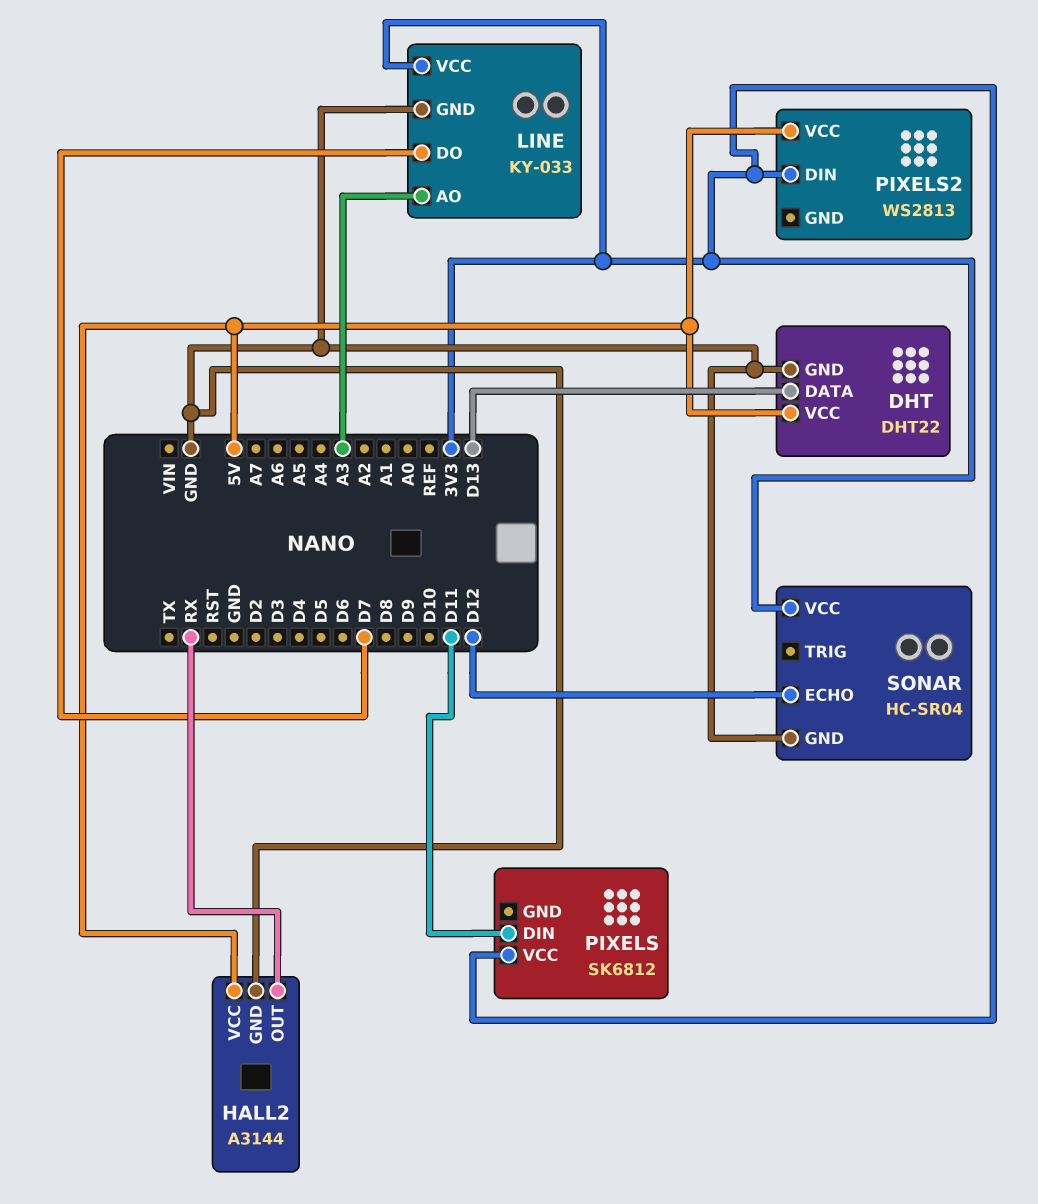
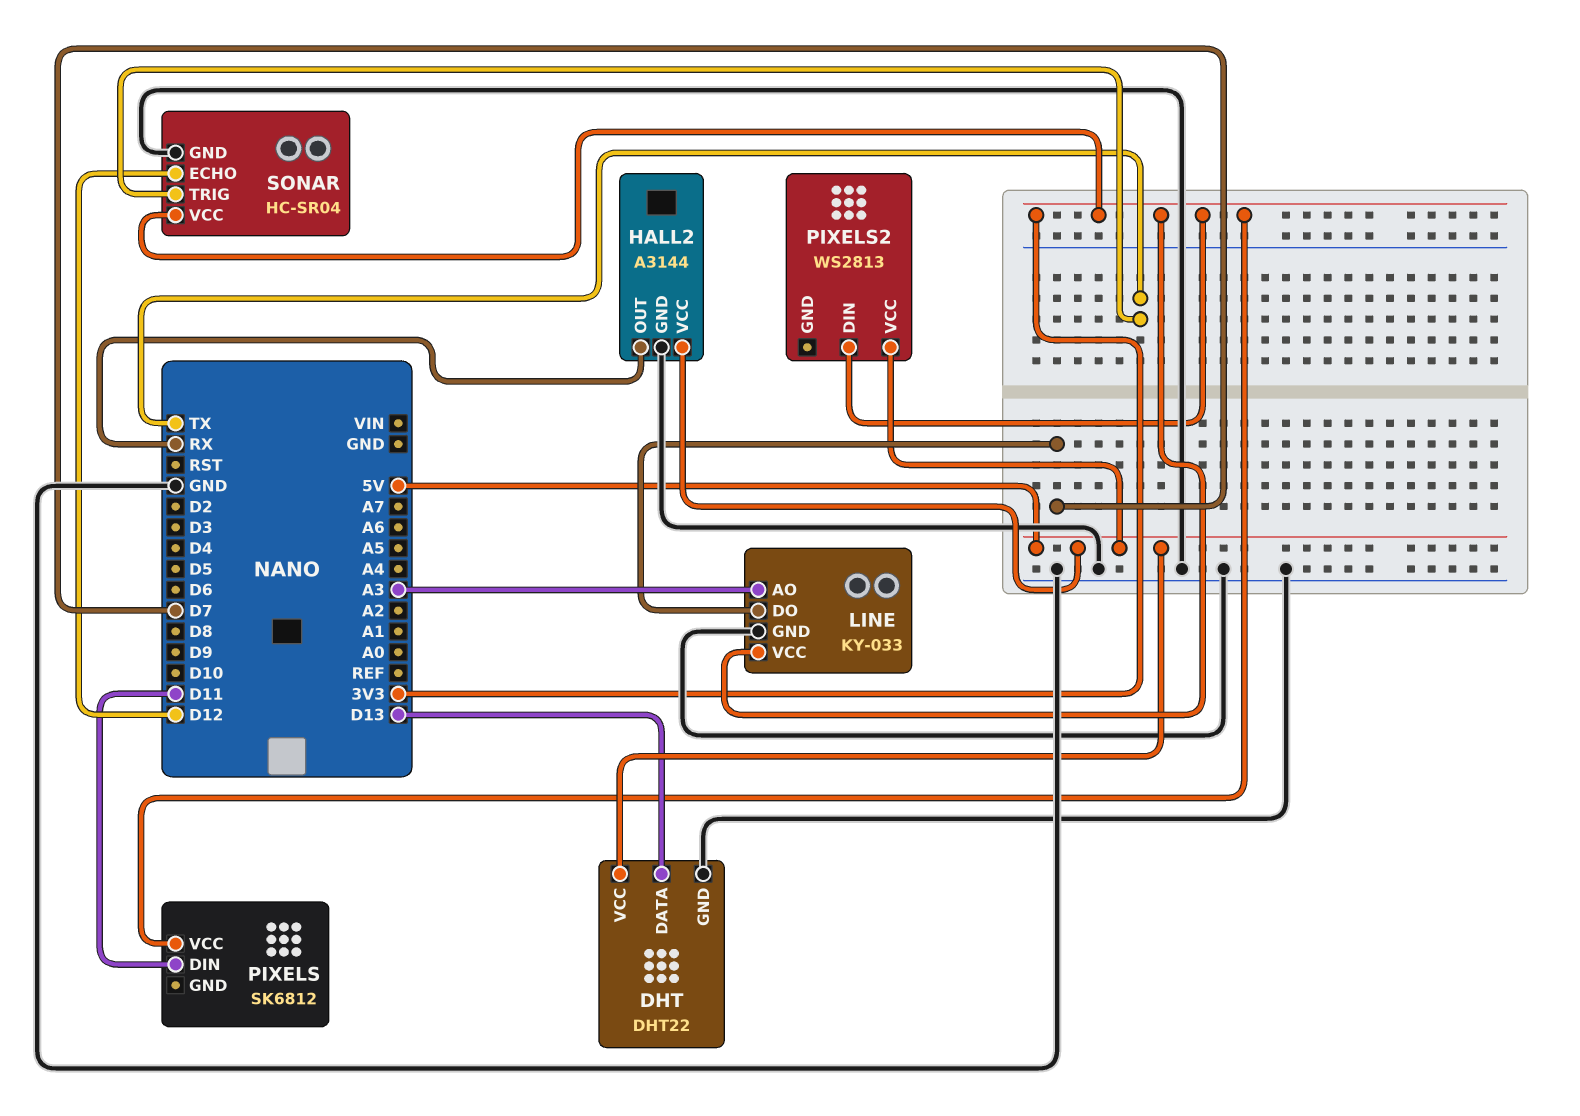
SONAR pin TRIG: none -> TX

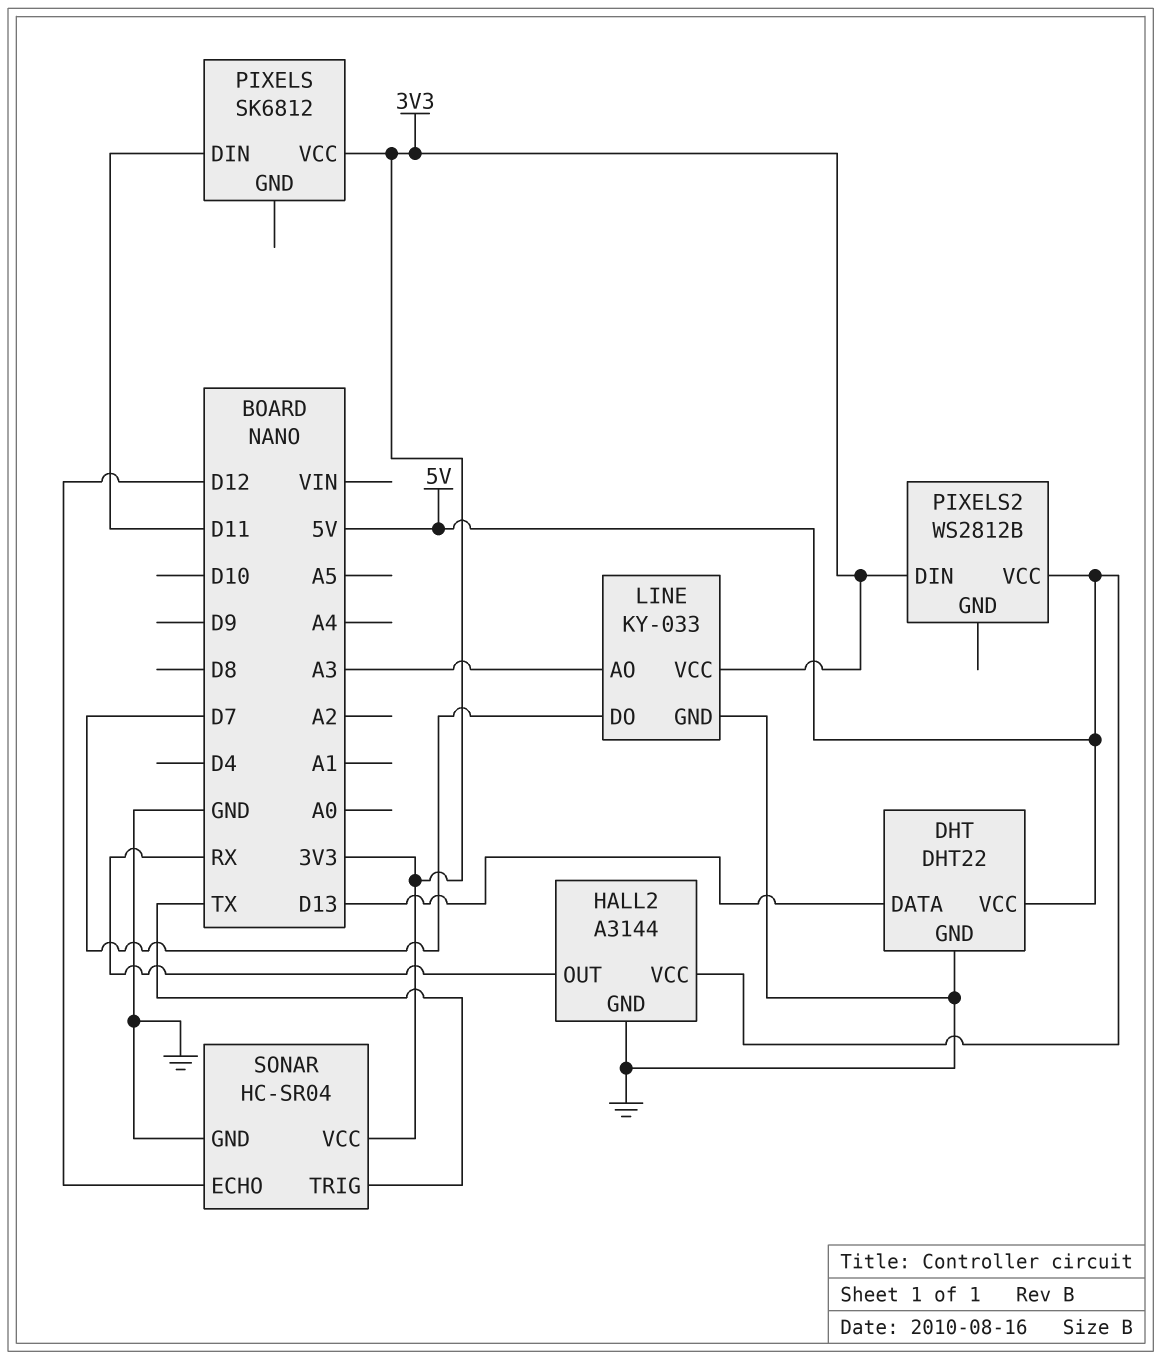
PIXELS2: WS2813 -> WS2812B

